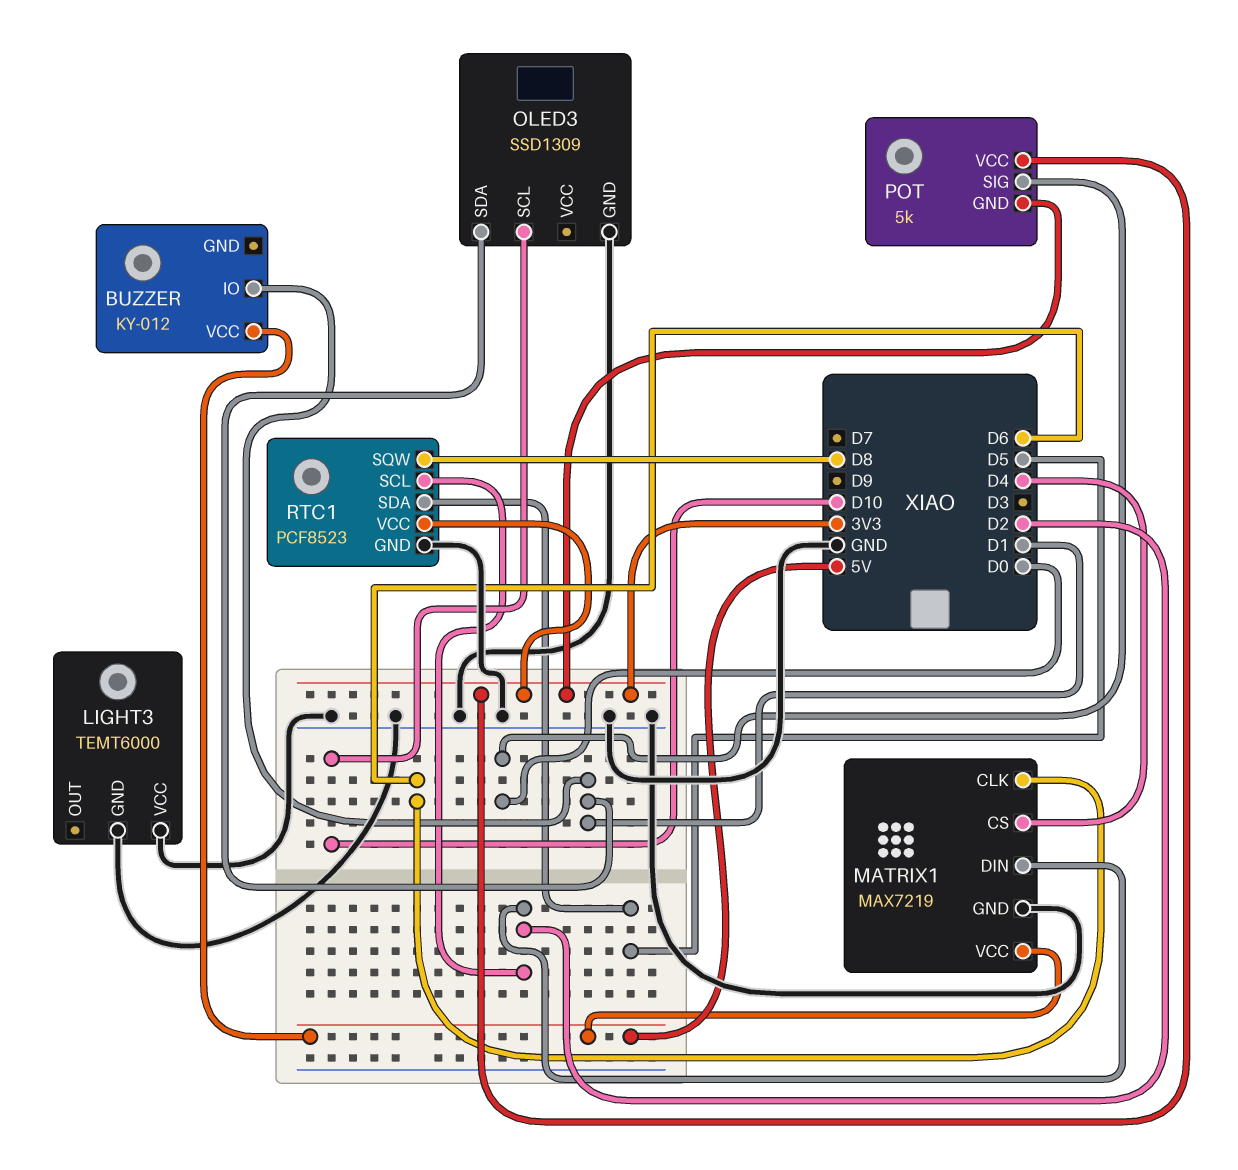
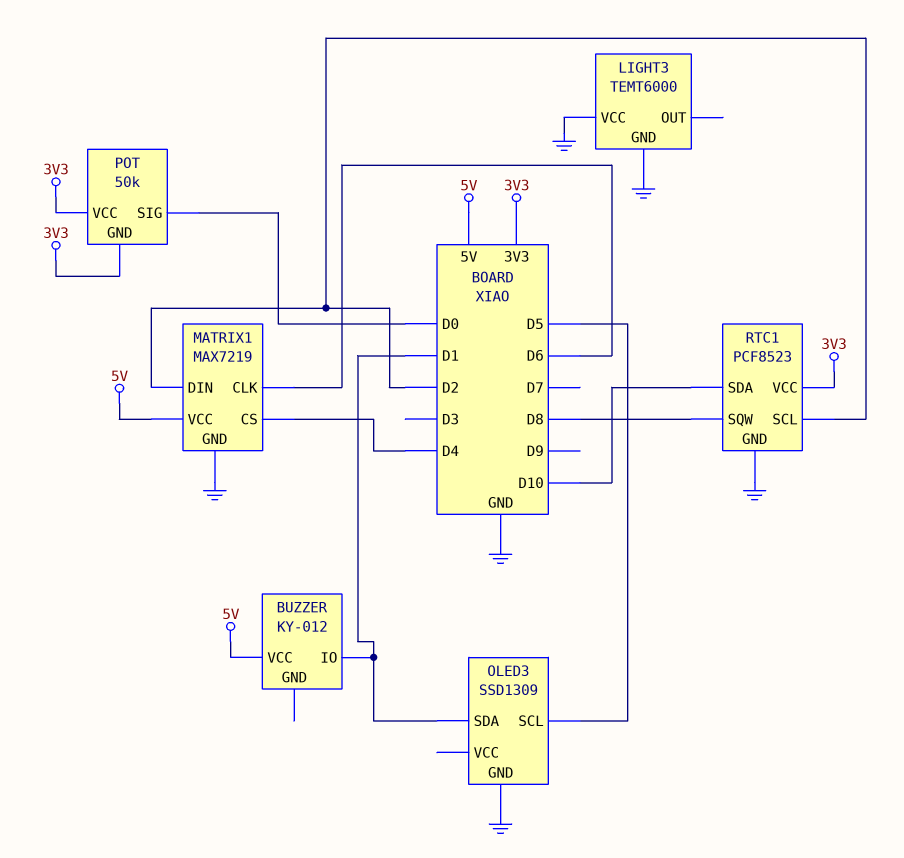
OLED3 pin SCL: D10 -> D5
POT: 5k -> 50k
RTC1 pin SDA: D5 -> D10

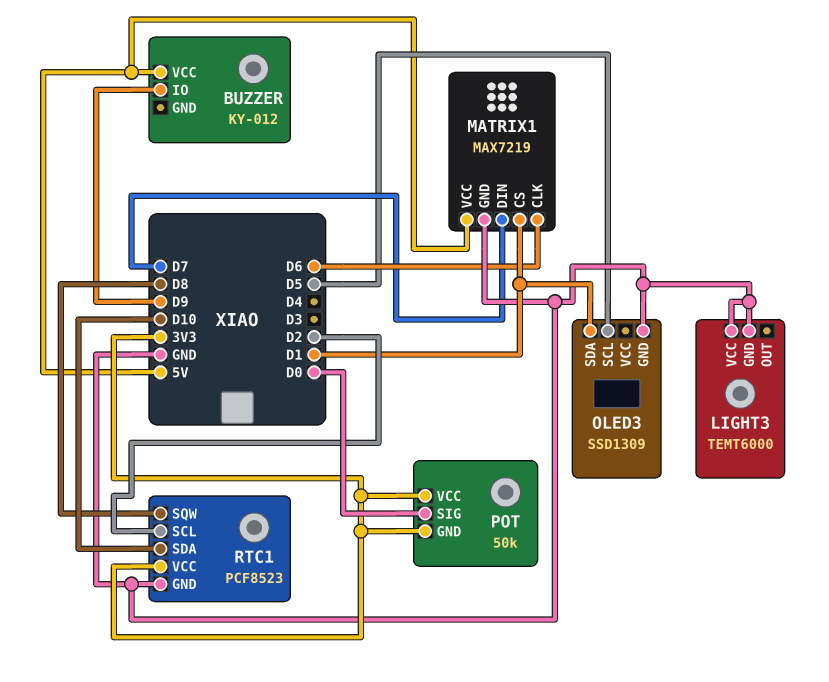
BUZZER pin IO: D1 -> D9
MATRIX1 pin CS: D4 -> D1
MATRIX1 pin DIN: D2 -> D7

